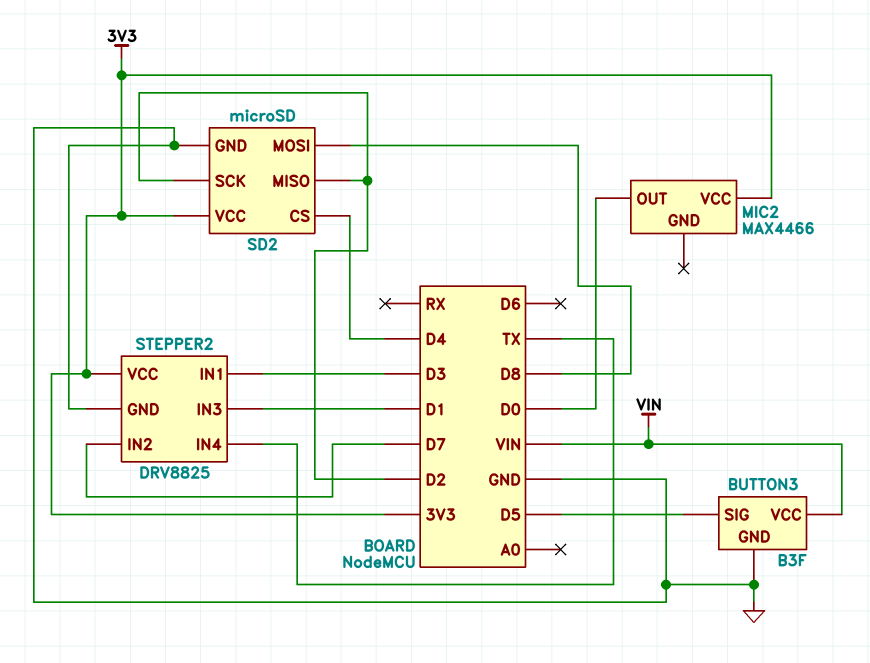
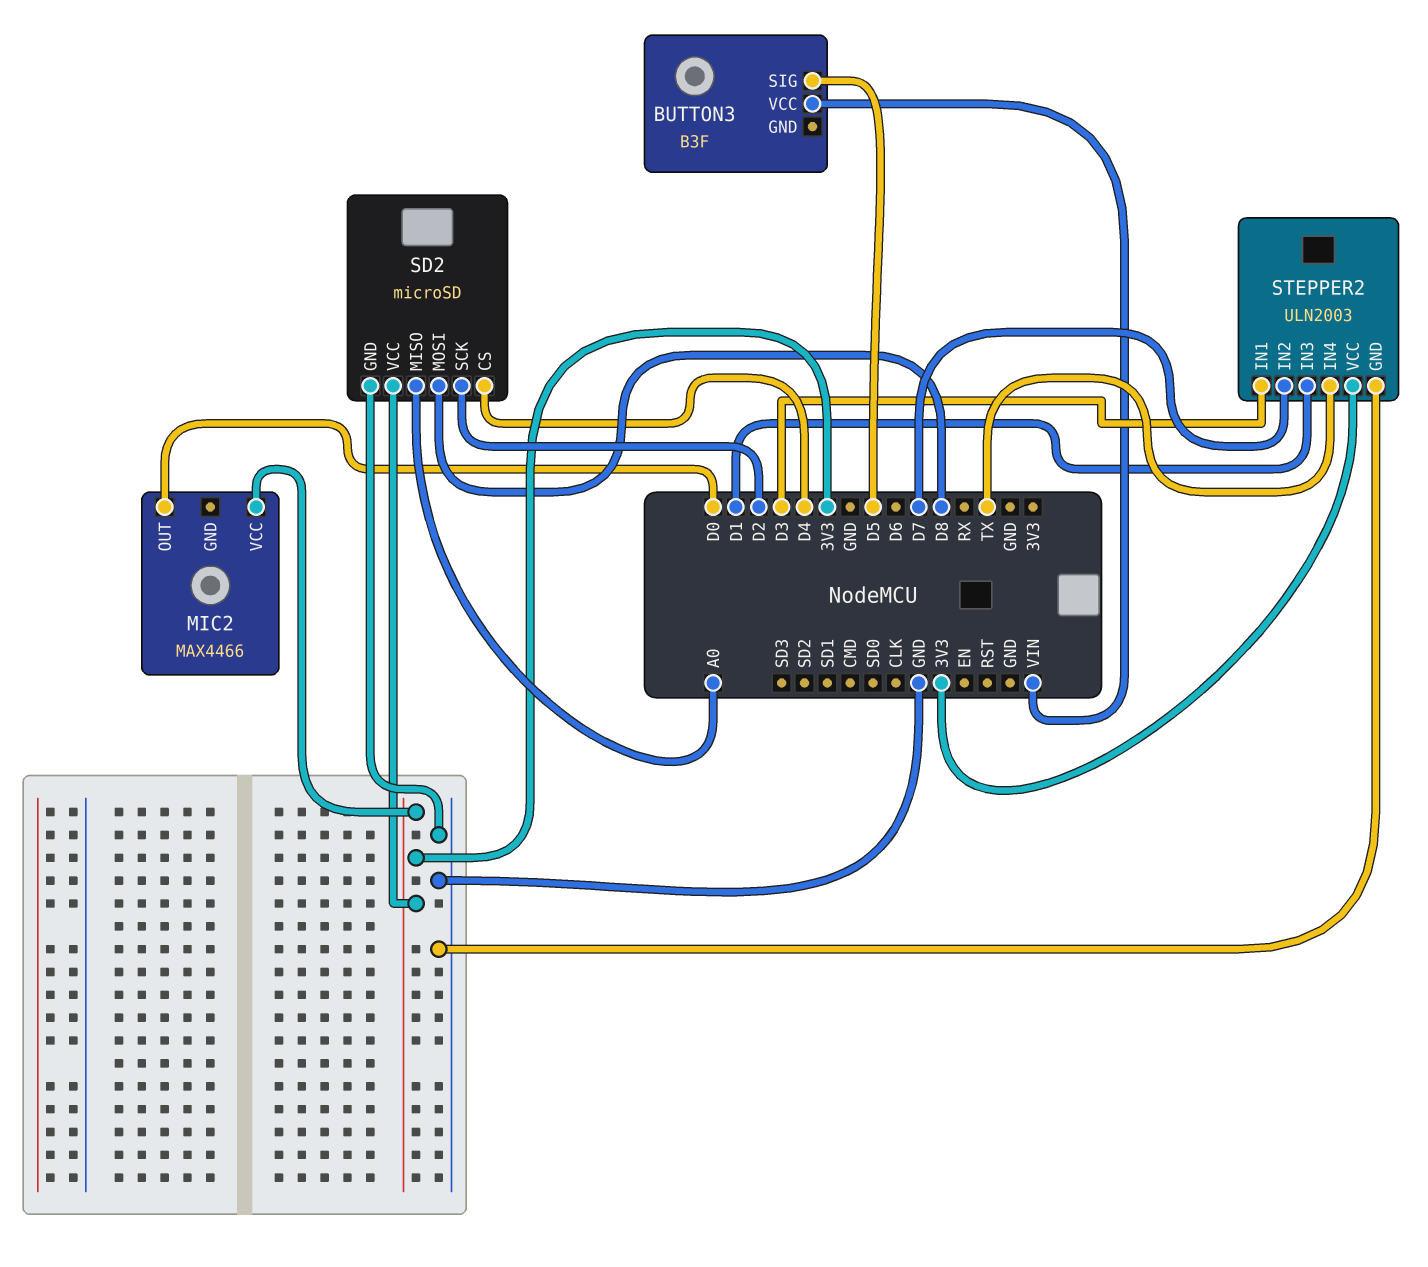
BUTTON3 pin GND: GND -> none
SD2 pin MISO: D2 -> A0
STEPPER2: DRV8825 -> ULN2003

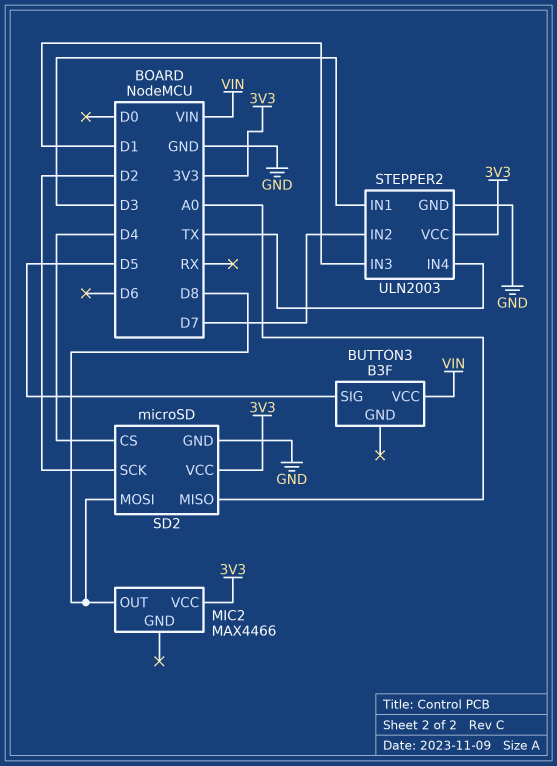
MIC2 pin OUT: D0 -> D8

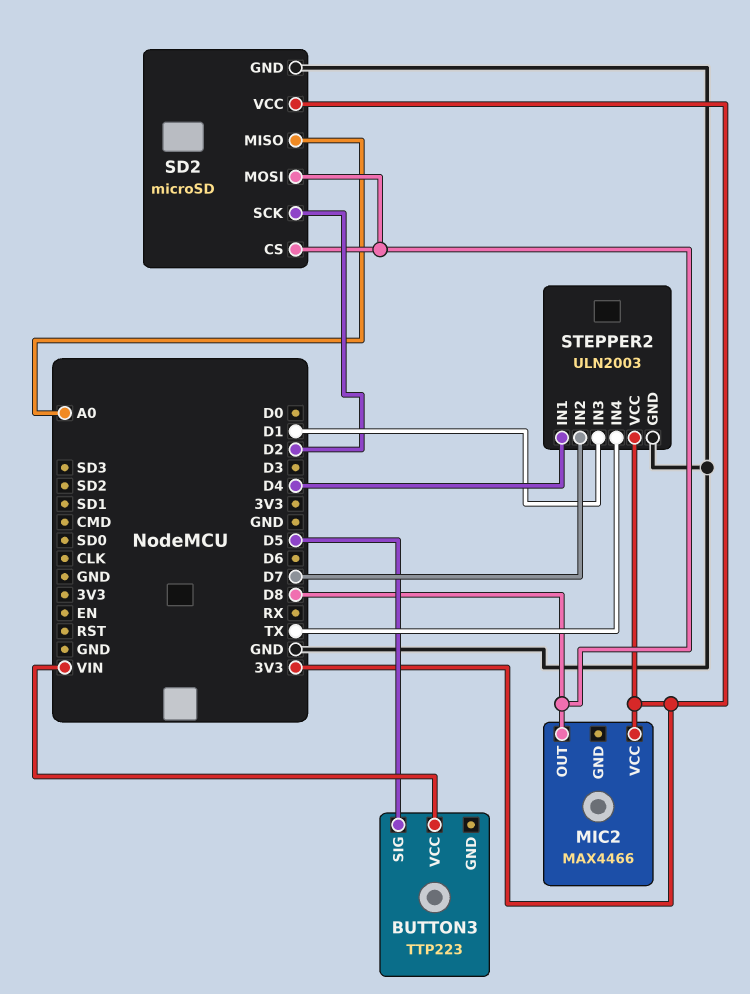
BUTTON3: B3F -> TTP223
SD2 pin CS: D4 -> D8
STEPPER2 pin IN1: D3 -> D4

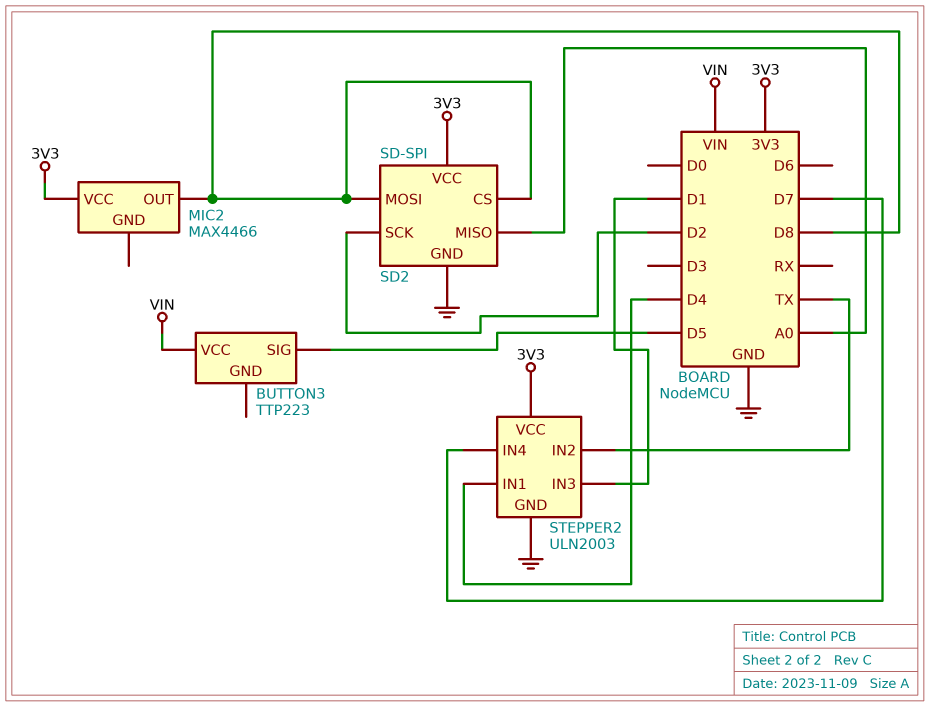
SD2: microSD -> SD-SPI
STEPPER2 pin IN2: D7 -> TX
STEPPER2 pin IN4: TX -> D7

